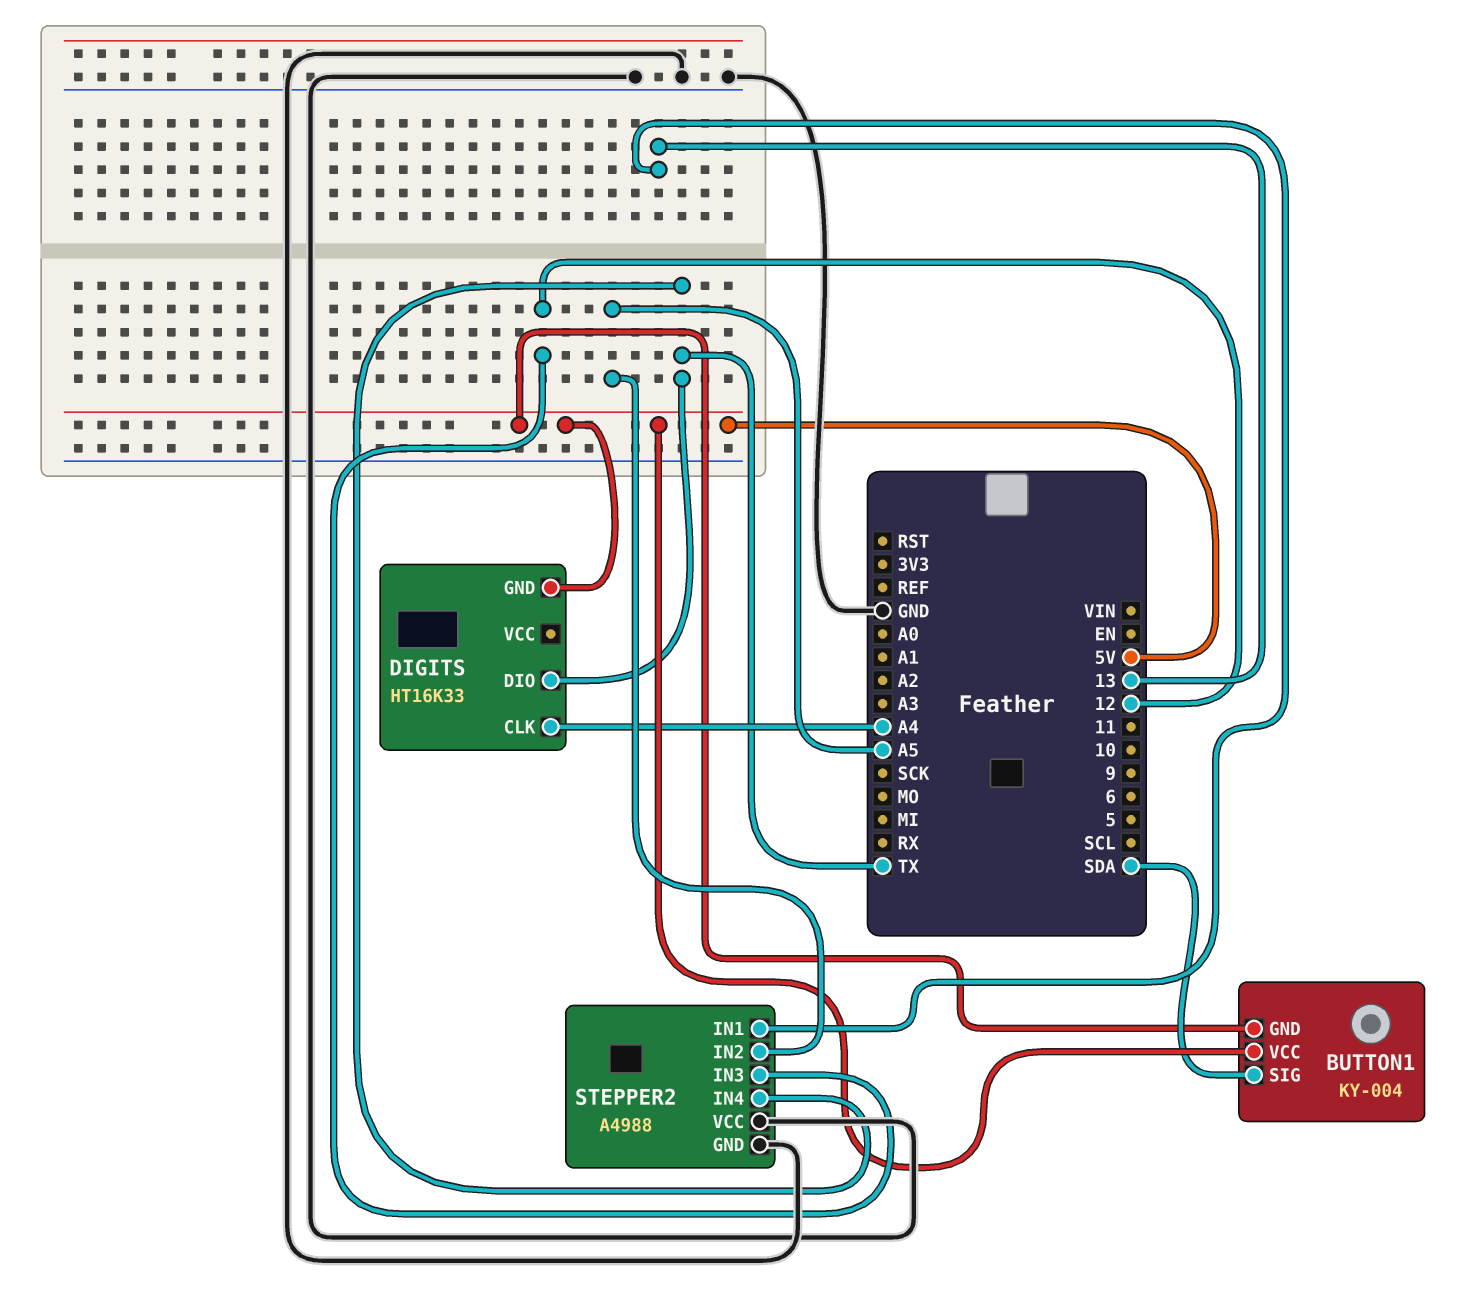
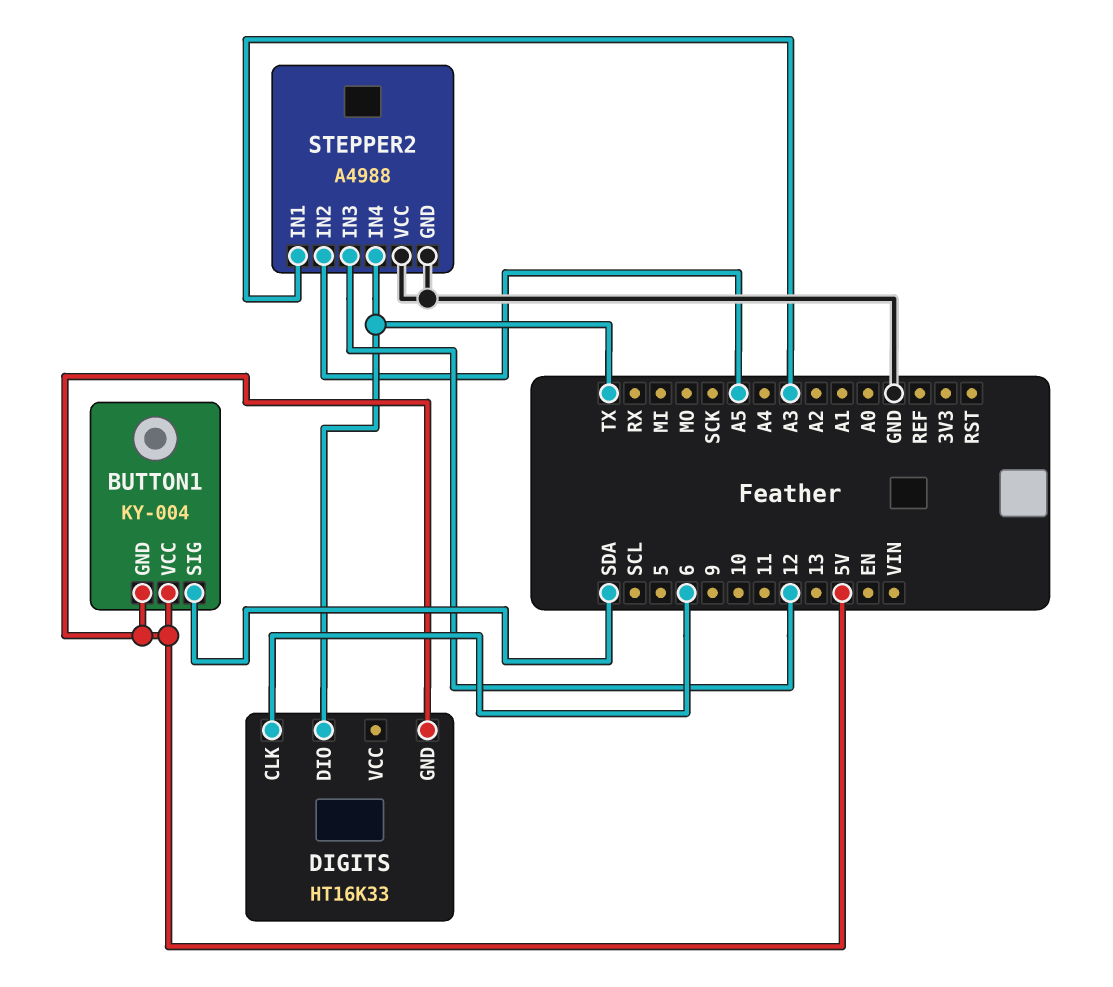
DIGITS pin CLK: A4 -> 6
STEPPER2 pin IN1: 13 -> A3

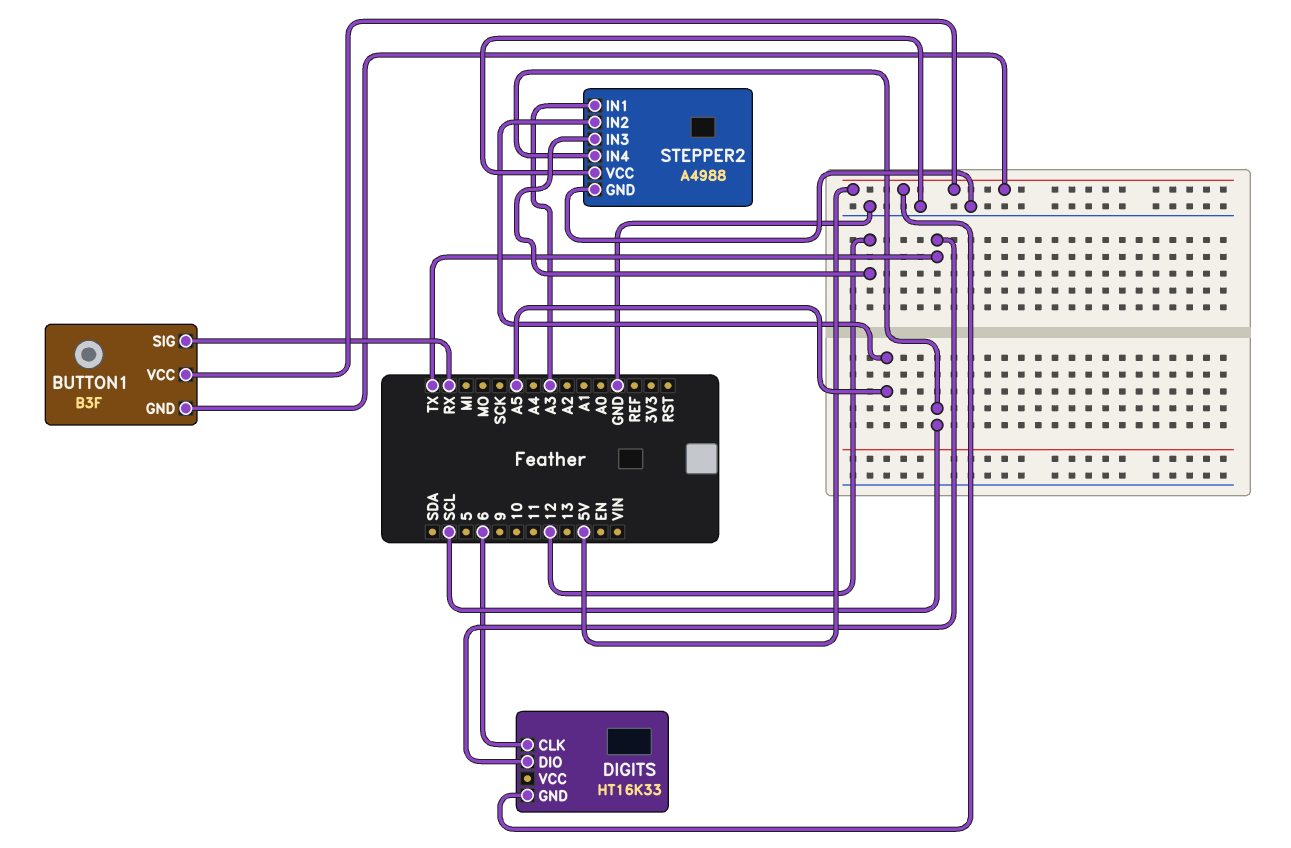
BUTTON1: KY-004 -> B3F
BUTTON1 pin SIG: SDA -> RX
STEPPER2 pin IN4: TX -> SCL

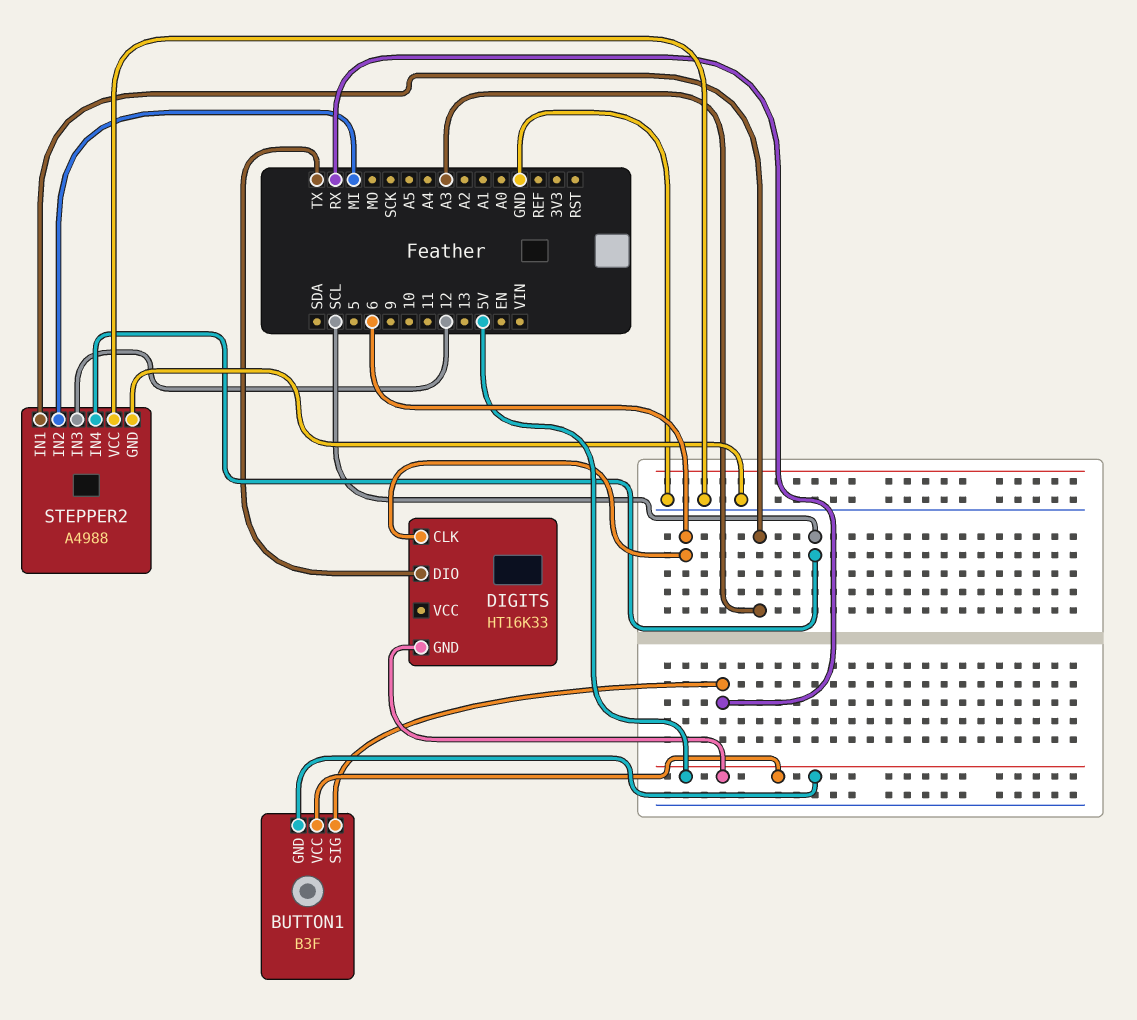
STEPPER2 pin IN2: A5 -> MI

